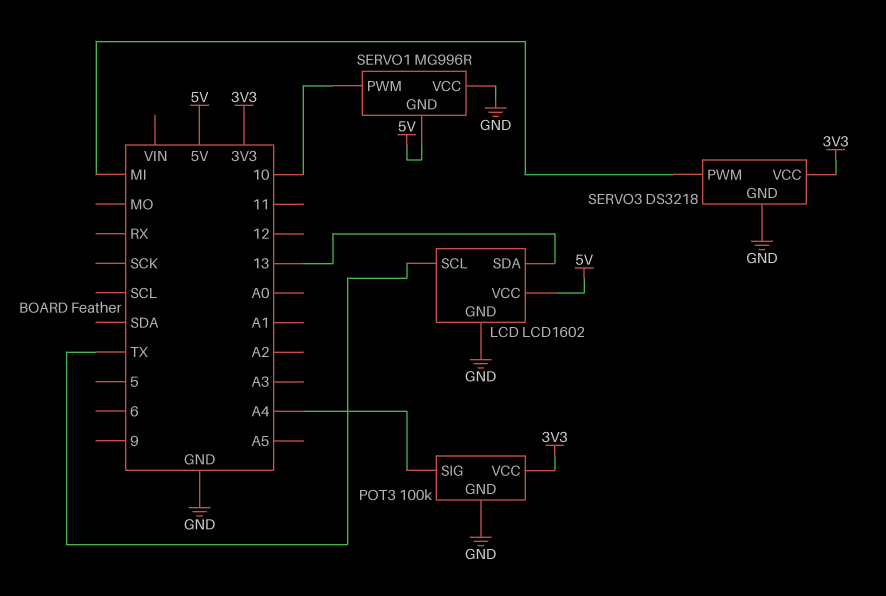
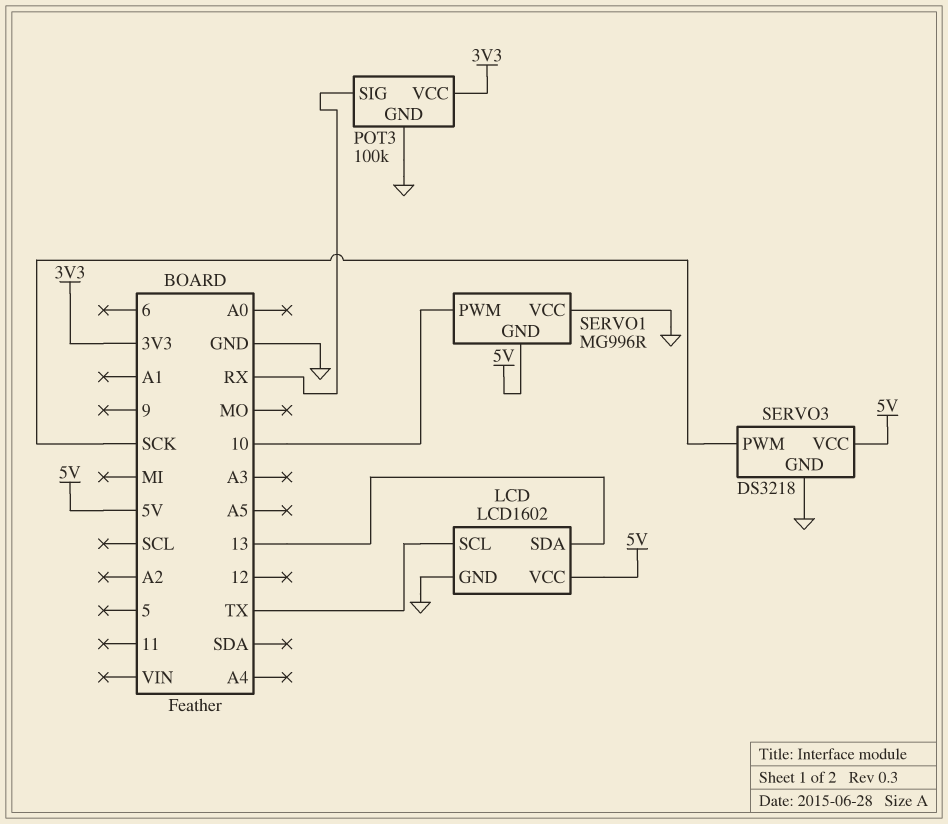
POT3 pin SIG: A4 -> RX
SERVO3 pin PWM: MI -> SCK
SERVO3 pin VCC: 3V3 -> 5V

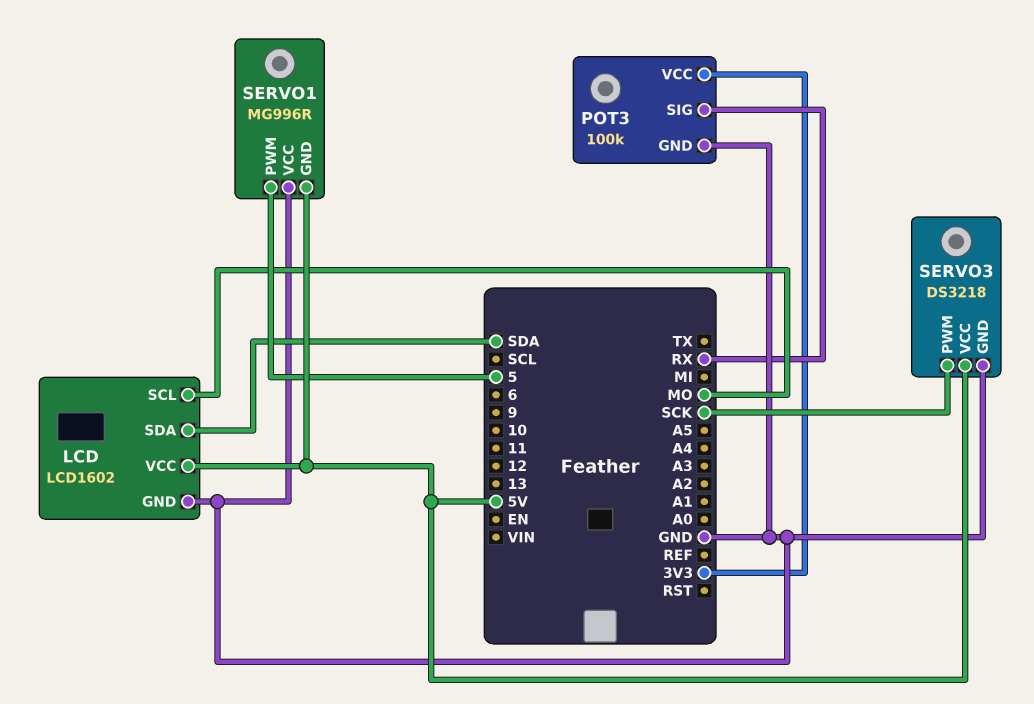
LCD pin SCL: TX -> MO
LCD pin SDA: 13 -> SDA
SERVO1 pin PWM: 10 -> 5

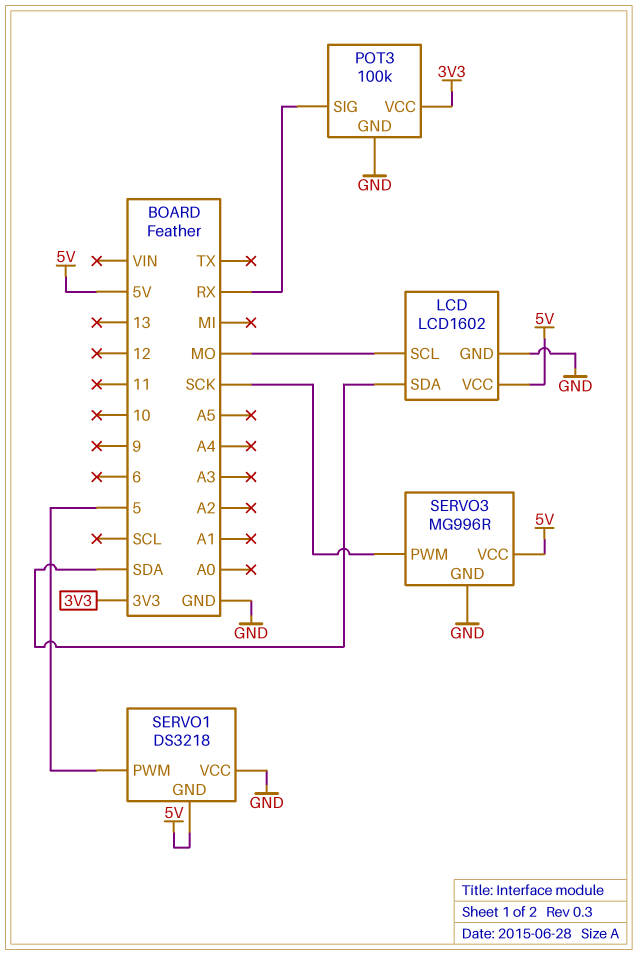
SERVO1: MG996R -> DS3218
SERVO3: DS3218 -> MG996R

